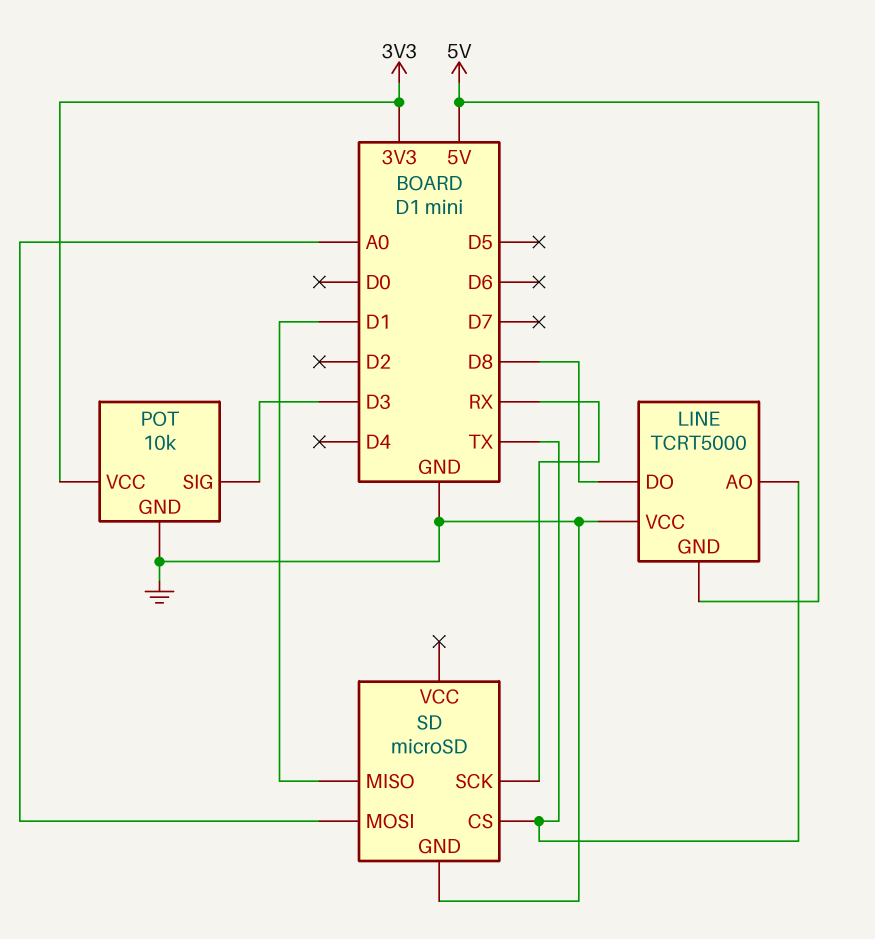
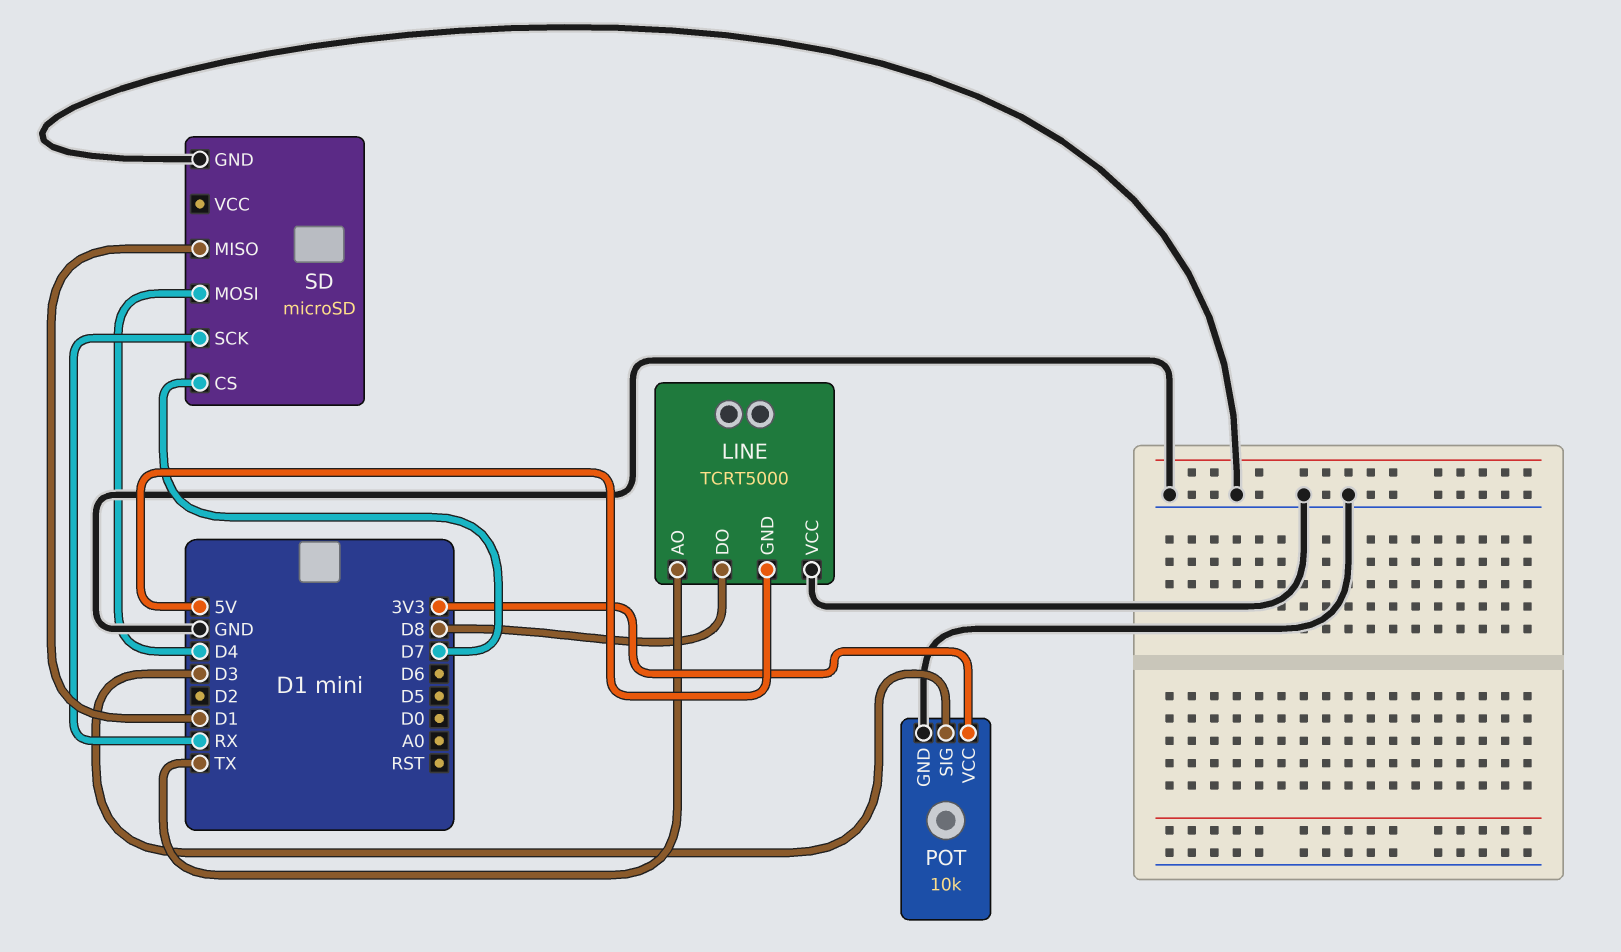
SD pin CS: TX -> D7
SD pin MOSI: A0 -> D4

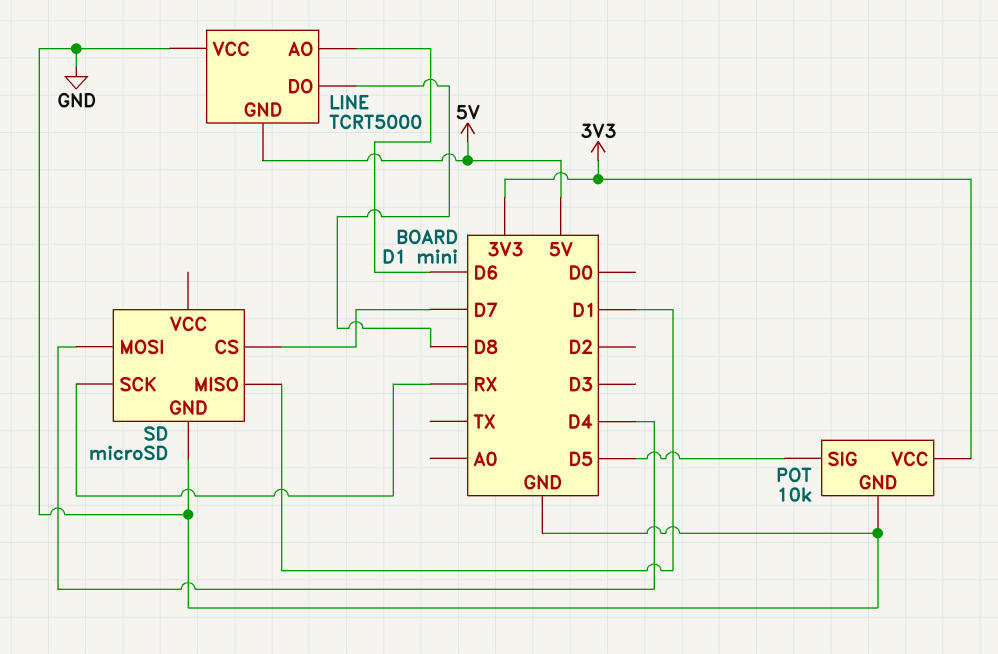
LINE pin AO: TX -> D6
POT pin SIG: D3 -> D5

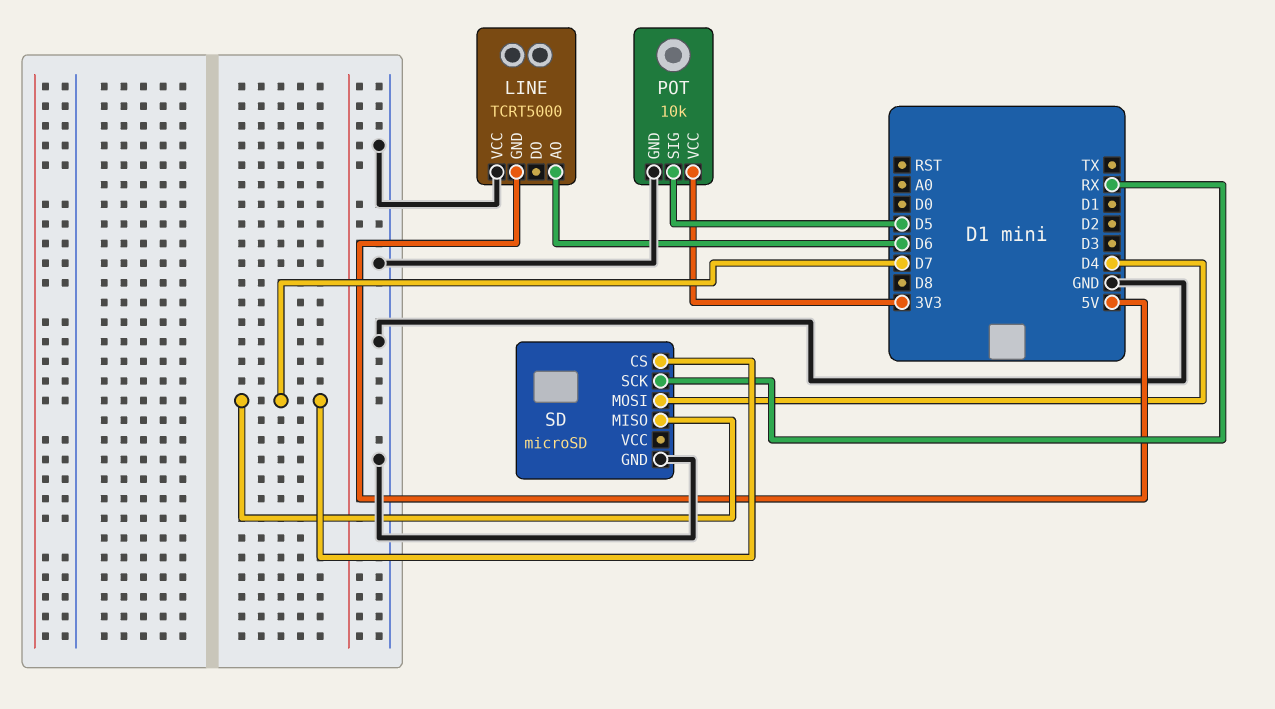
LINE pin DO: D8 -> none
SD pin MISO: D1 -> D7

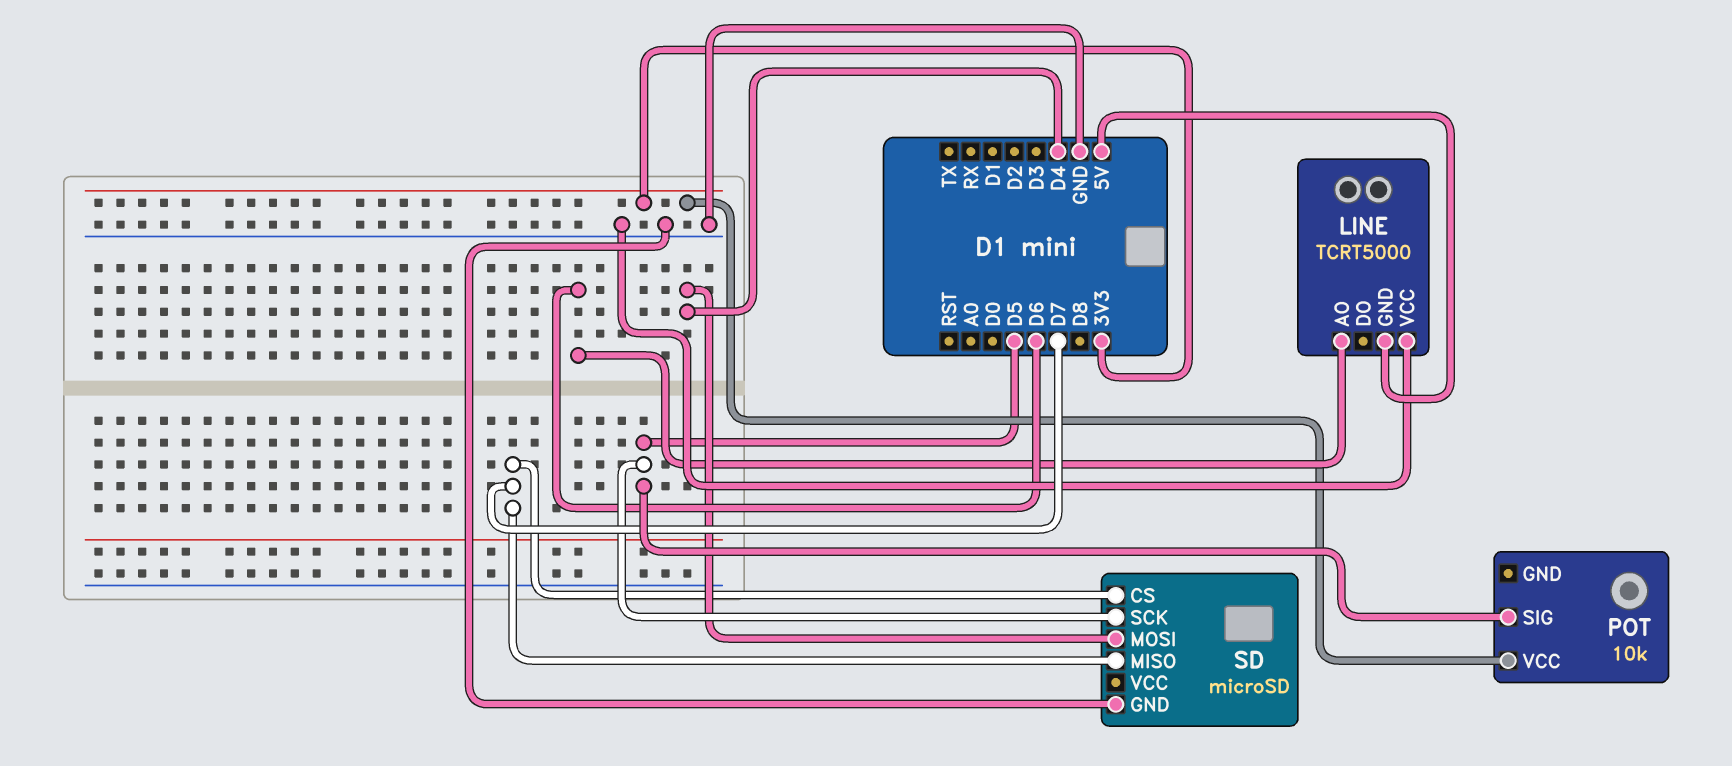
POT pin GND: GND -> none
SD pin SCK: RX -> D5

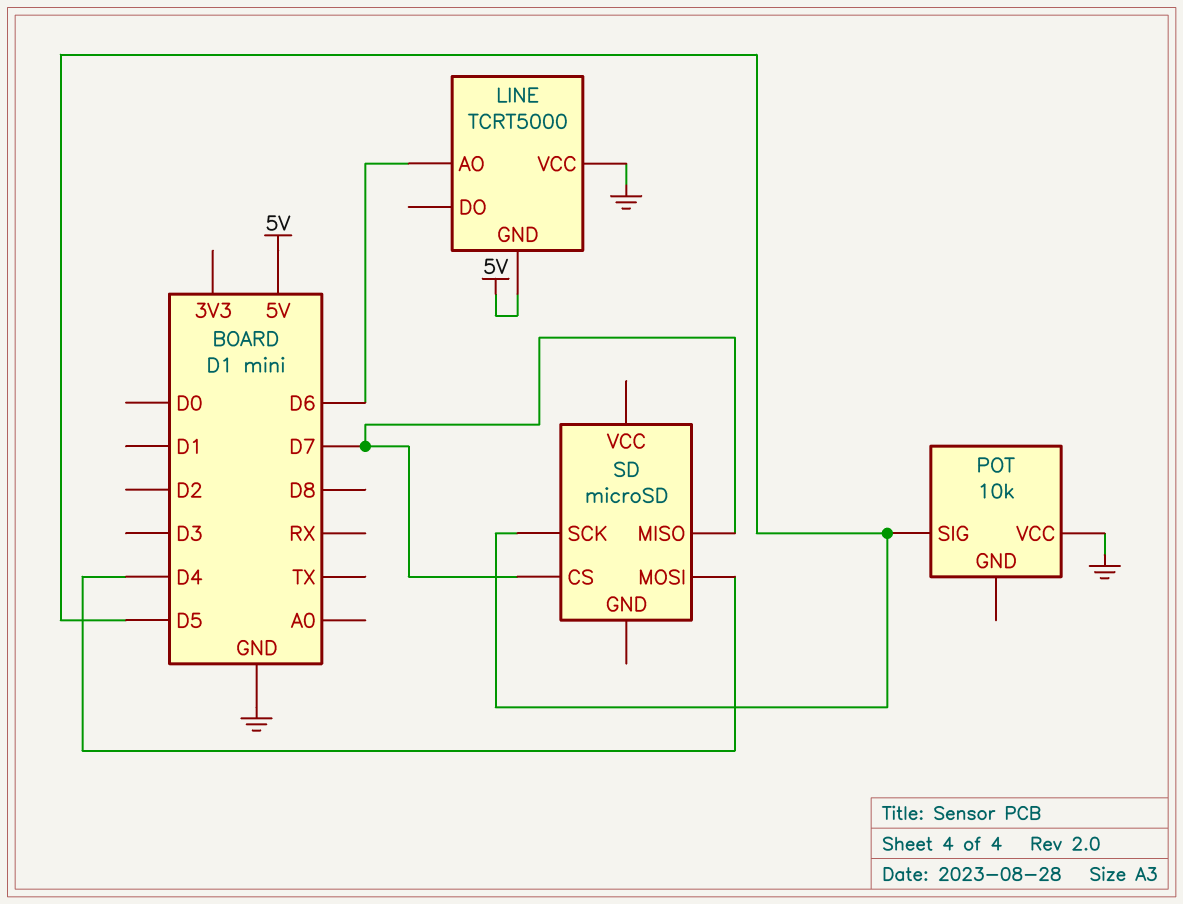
POT pin VCC: 3V3 -> GND
SD pin GND: GND -> none

